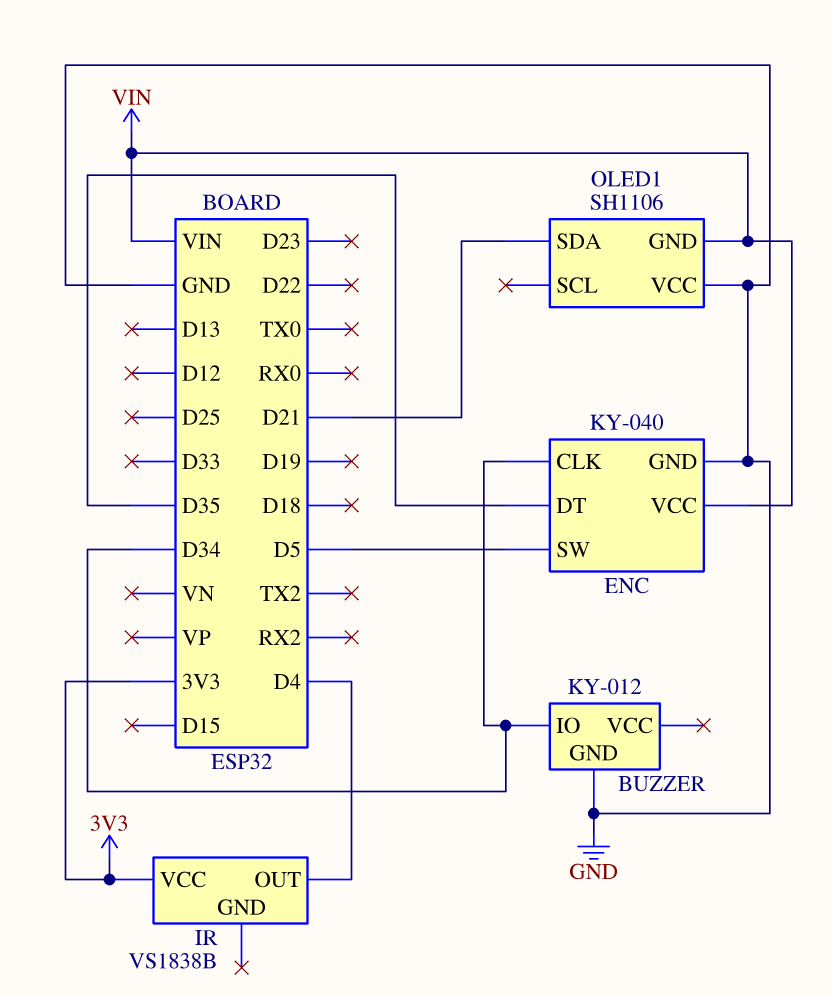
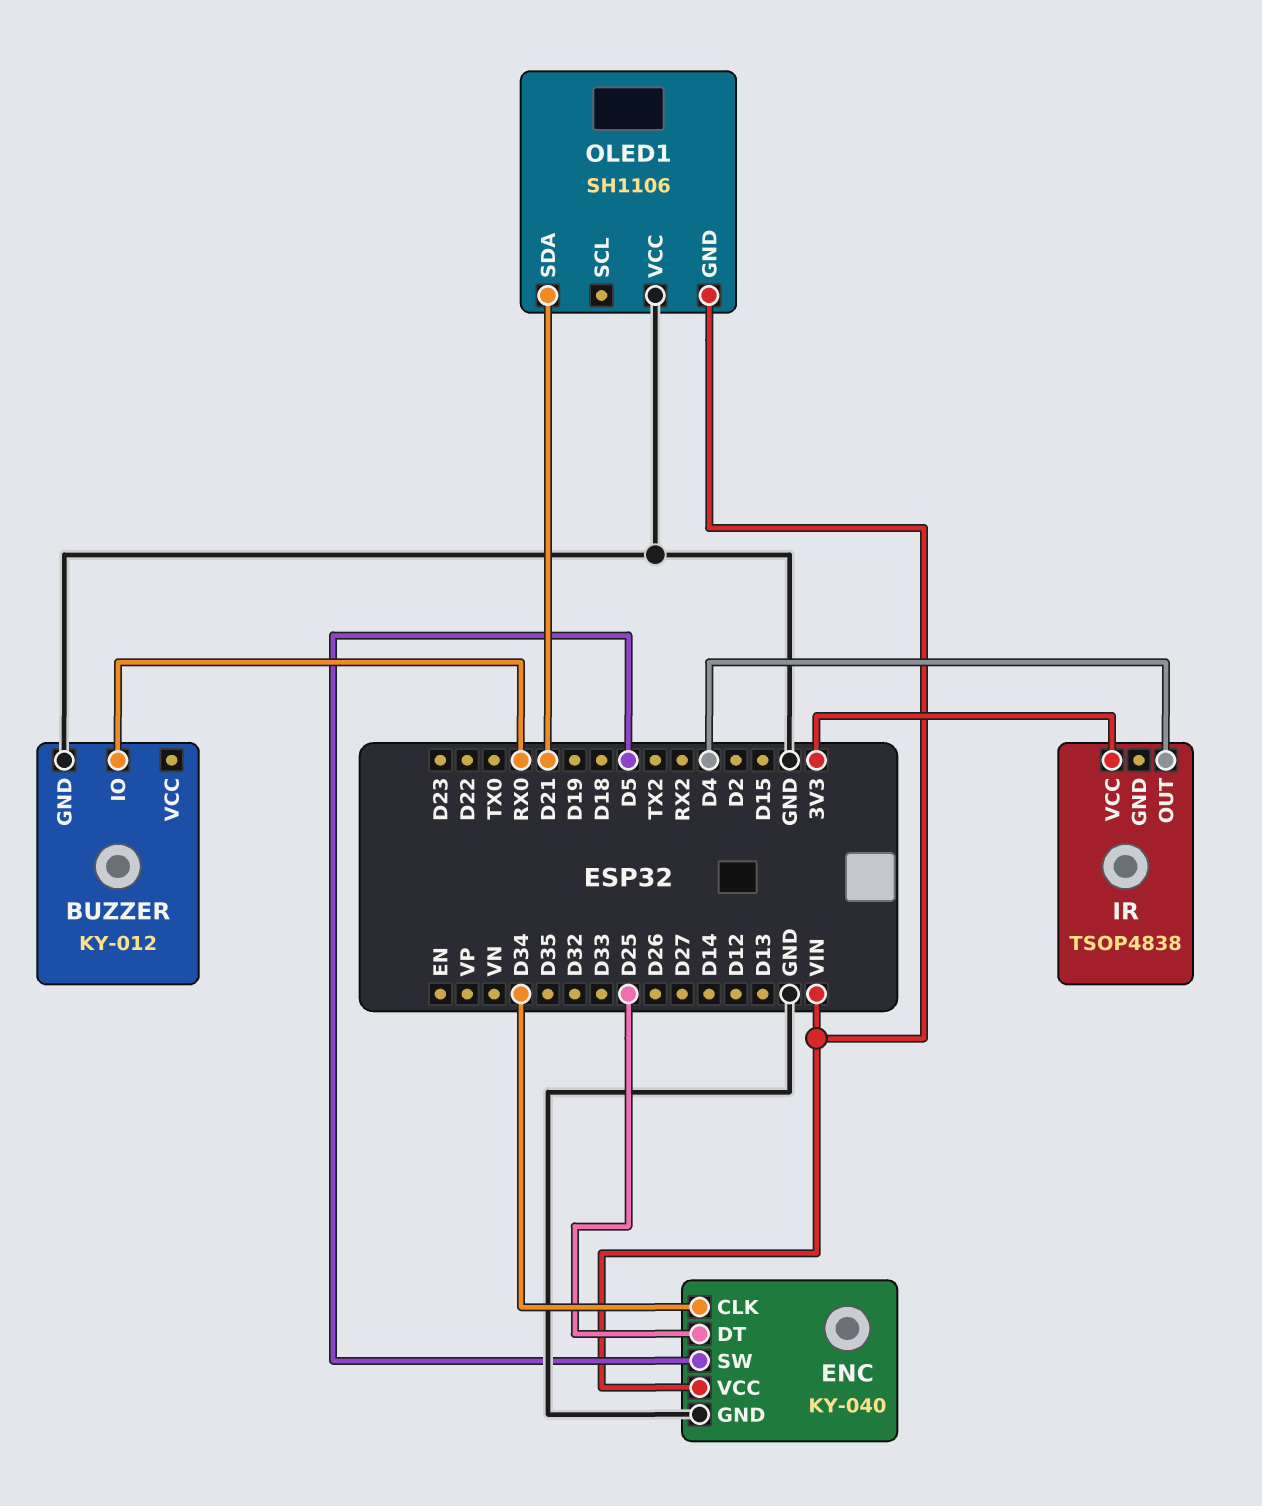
BUZZER pin IO: D34 -> RX0
ENC pin DT: D35 -> D25
IR: VS1838B -> TSOP4838

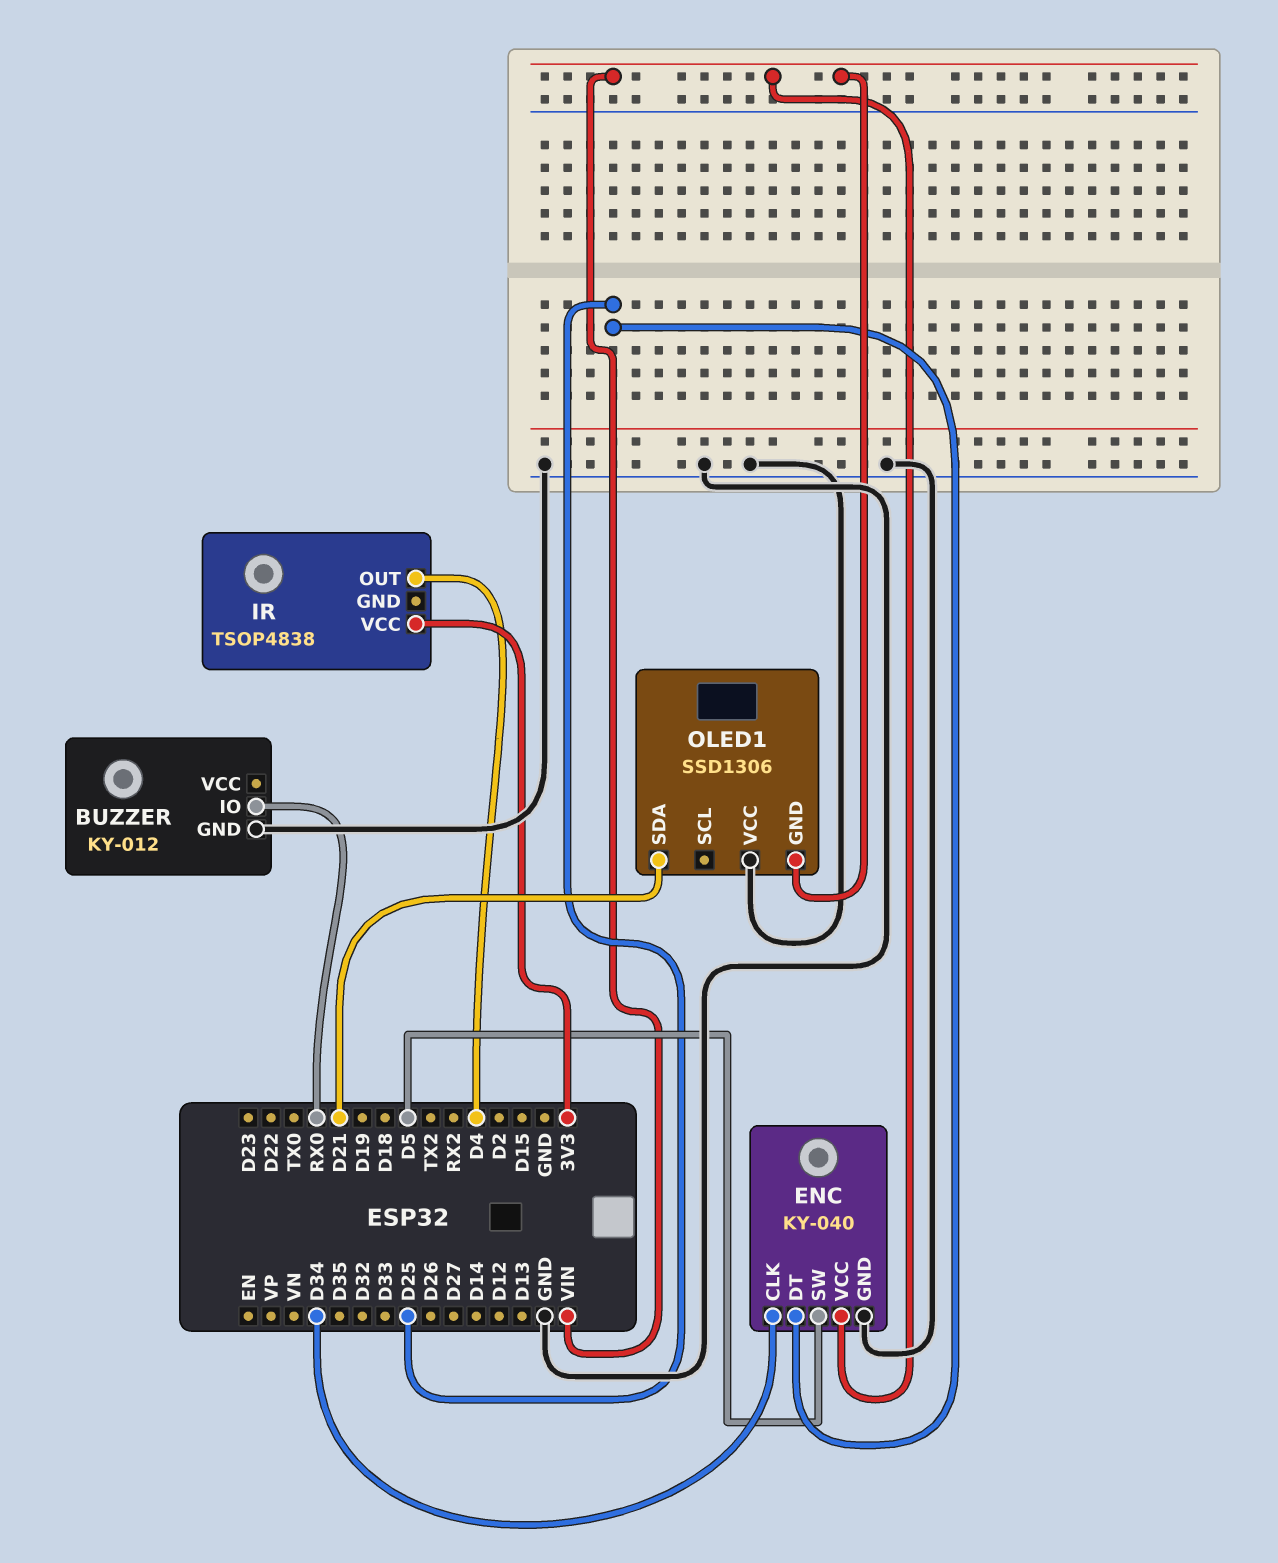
OLED1: SH1106 -> SSD1306

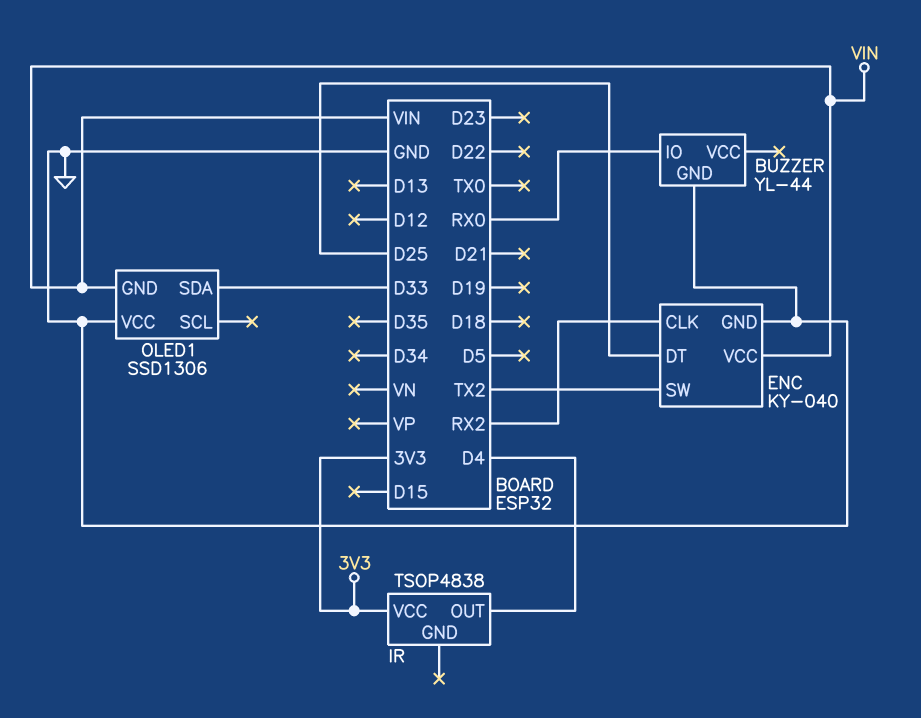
BUZZER: KY-012 -> YL-44
ENC pin CLK: D34 -> RX2
ENC pin SW: D5 -> TX2
OLED1 pin SDA: D21 -> D33

